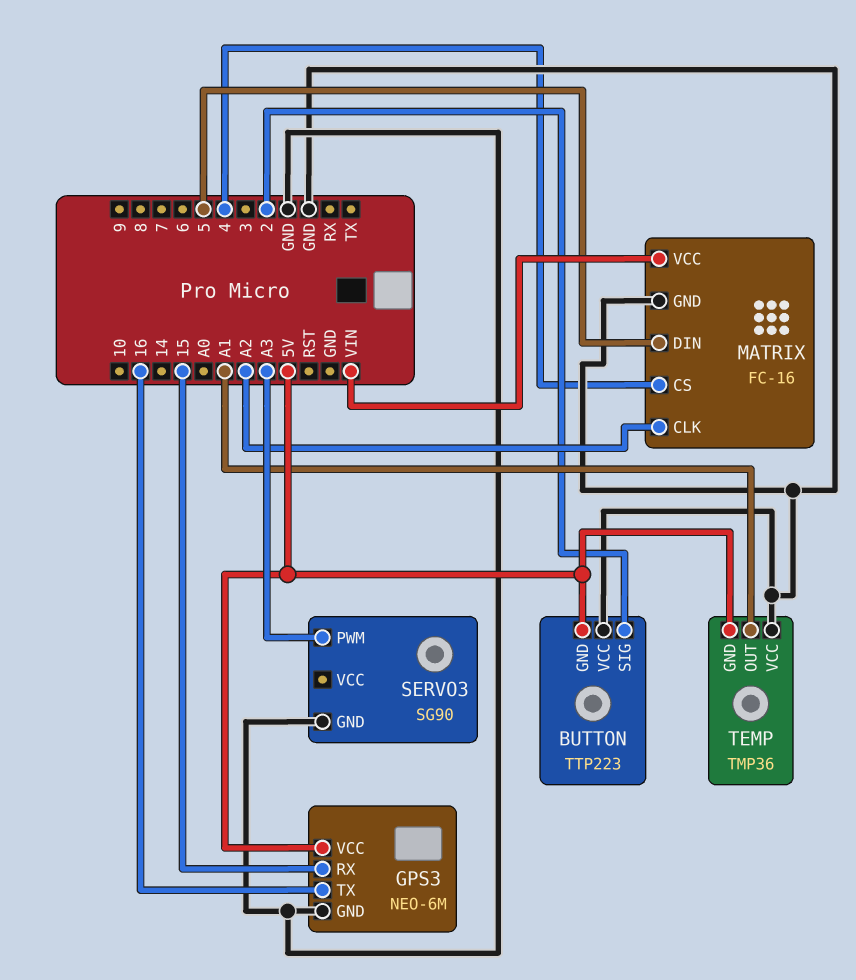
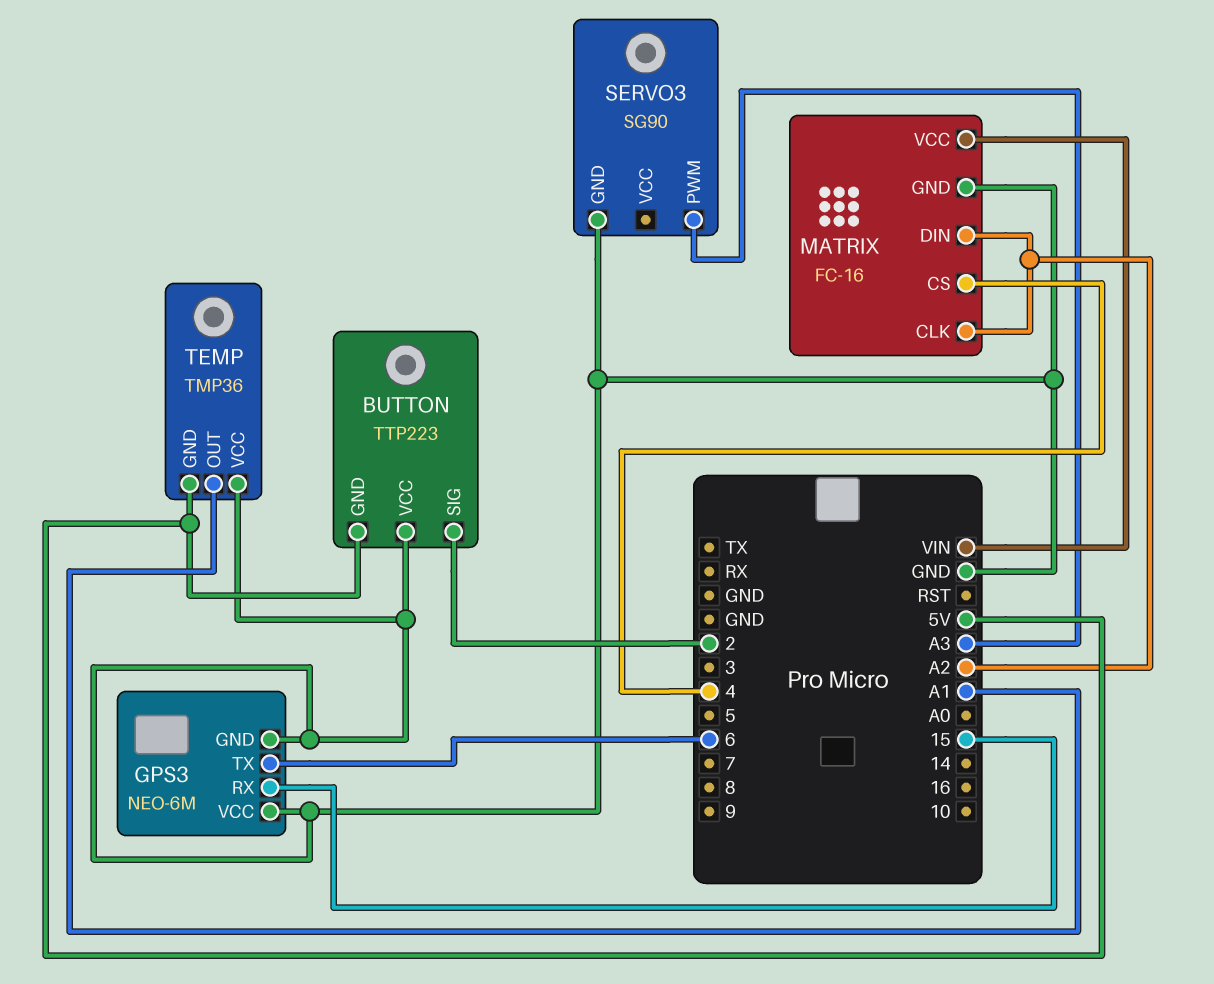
GPS3 pin TX: 16 -> 6
GPS3 pin VCC: 5V -> GND
MATRIX pin DIN: 5 -> A2

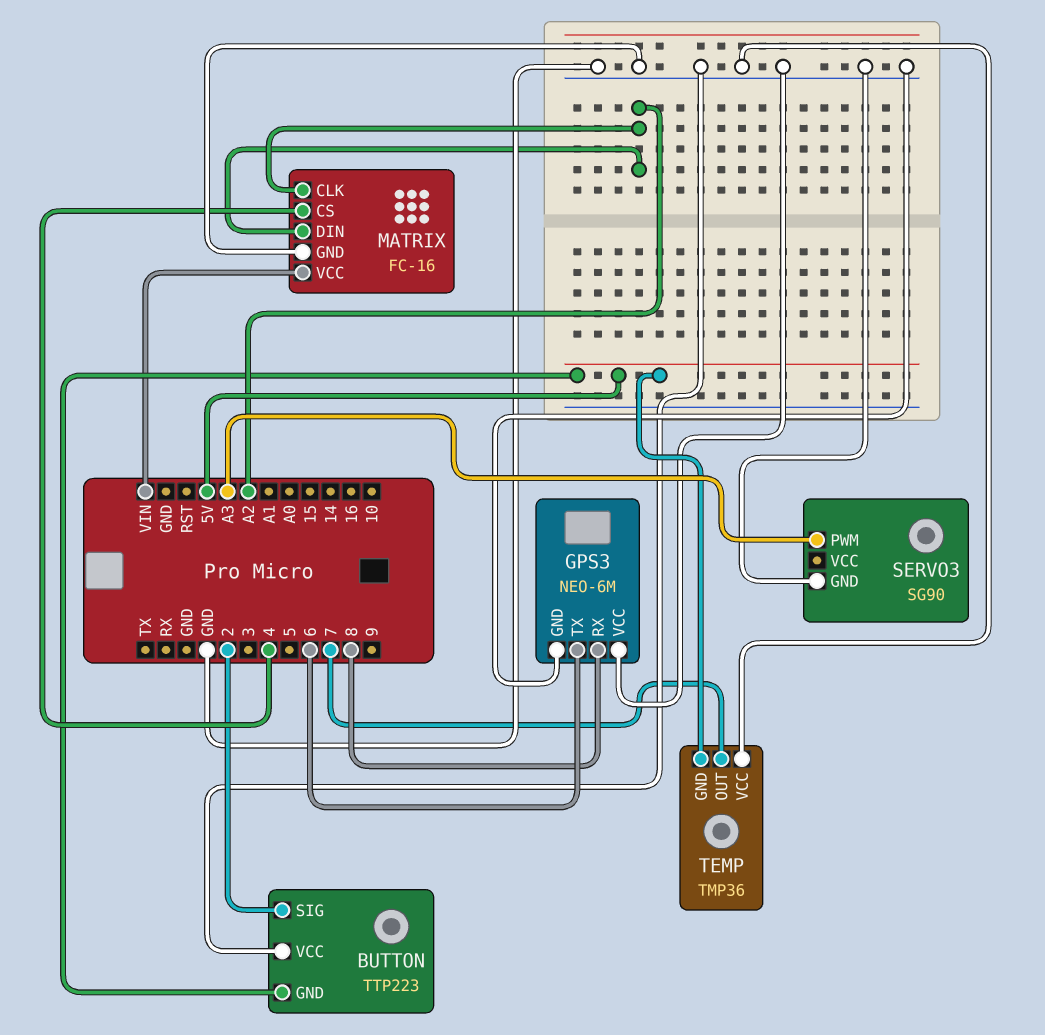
GPS3 pin RX: 15 -> 8
TEMP pin OUT: A1 -> 7

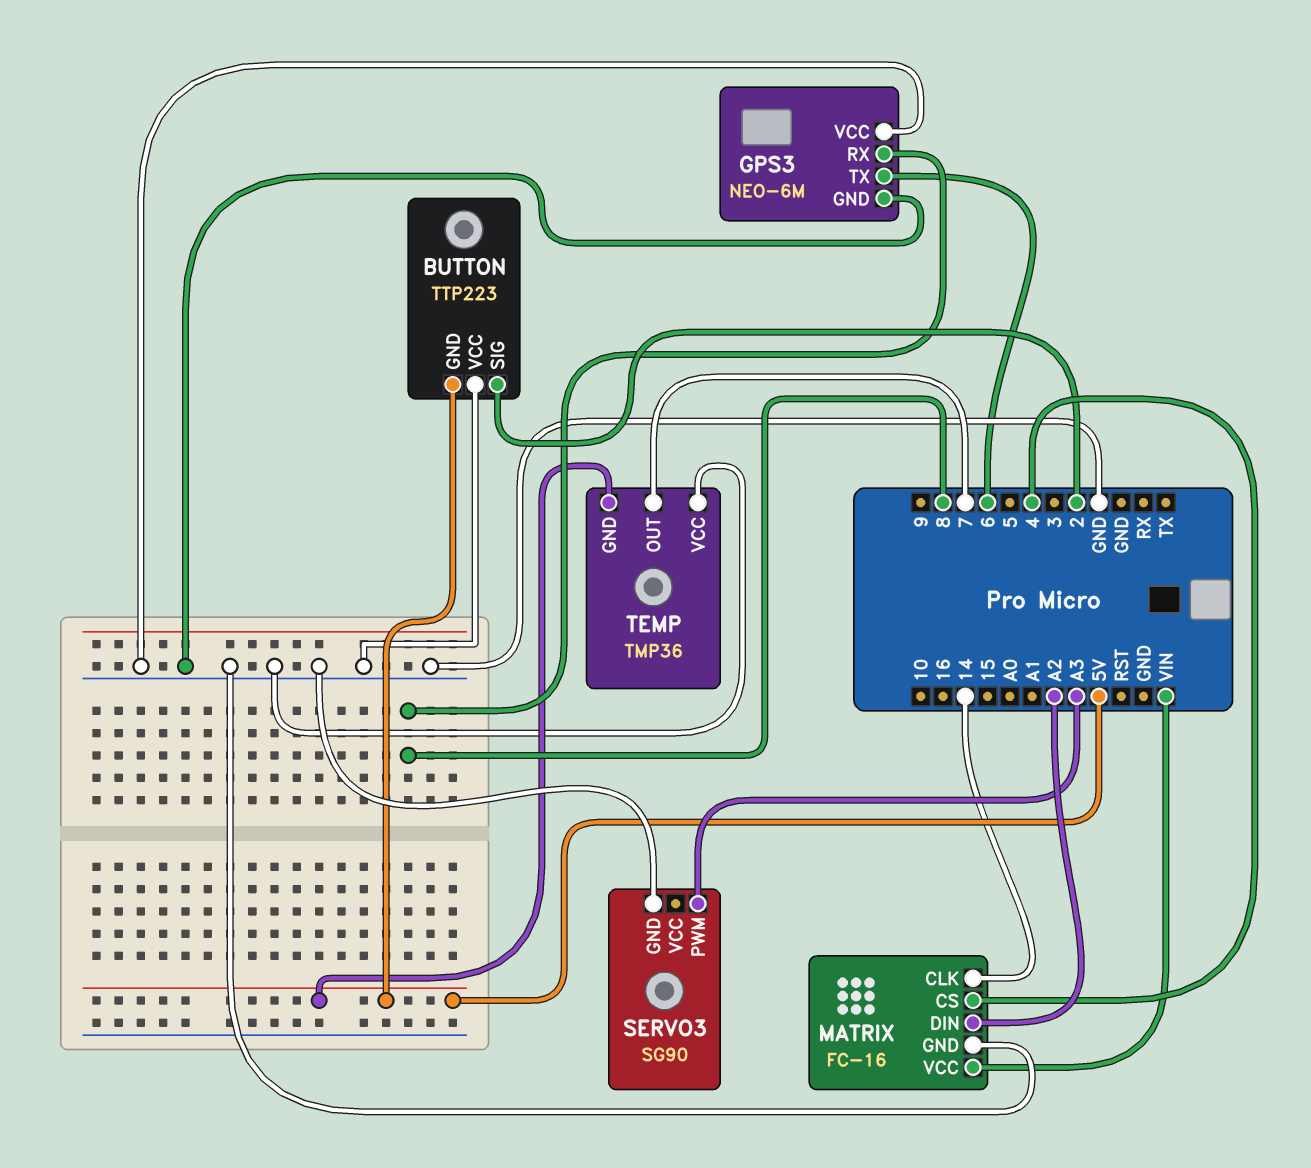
MATRIX pin CLK: A2 -> 14

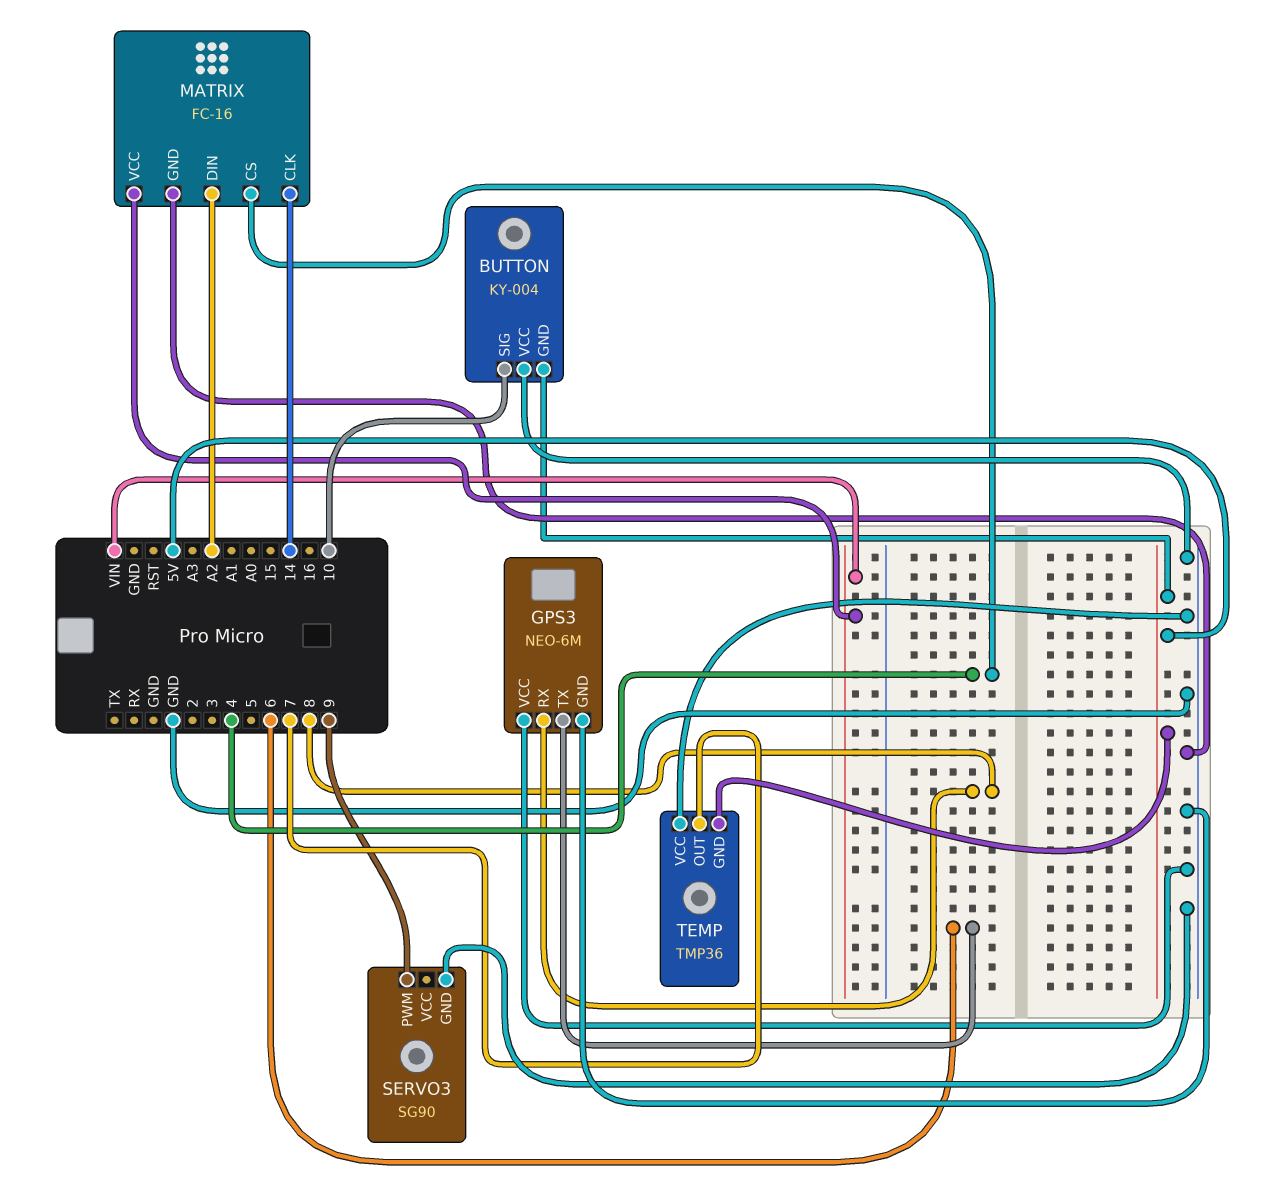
BUTTON: TTP223 -> KY-004
BUTTON pin SIG: 2 -> 10
SERVO3 pin PWM: A3 -> 9

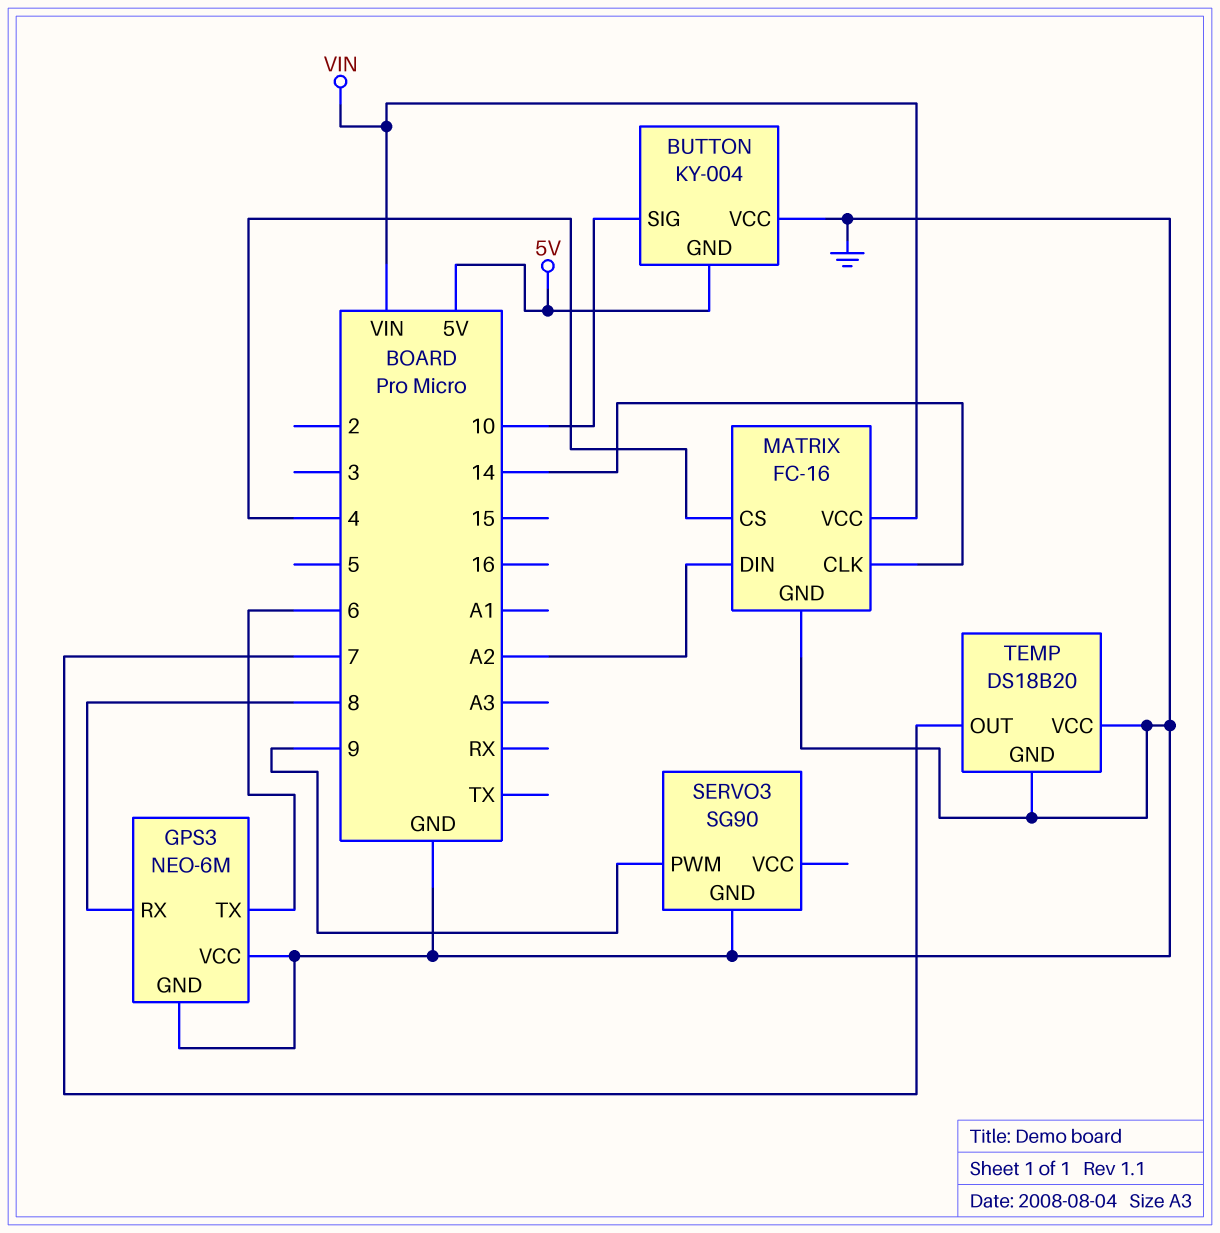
TEMP: TMP36 -> DS18B20
TEMP pin GND: 5V -> GND

